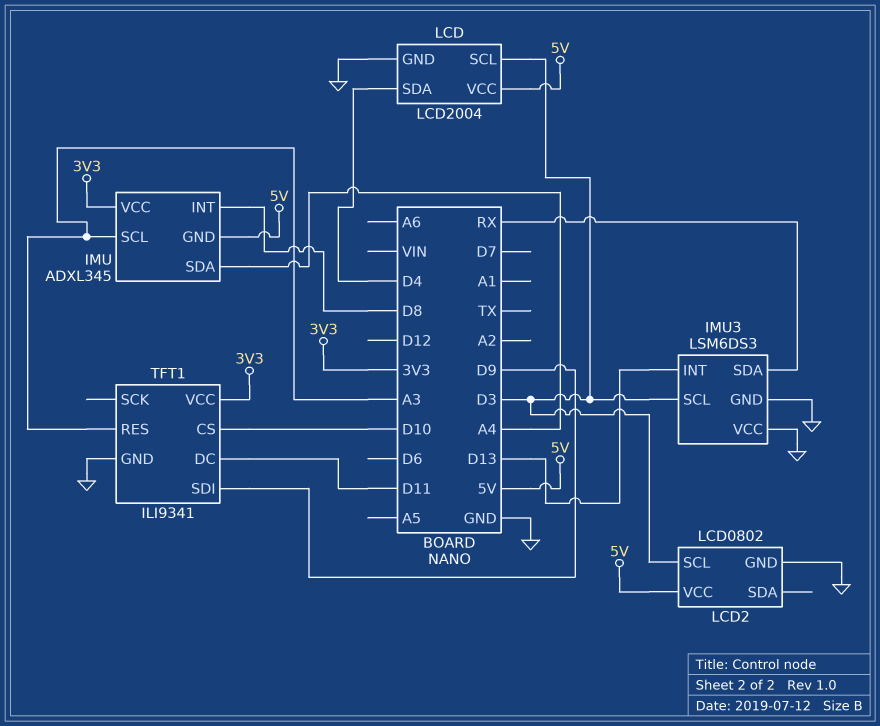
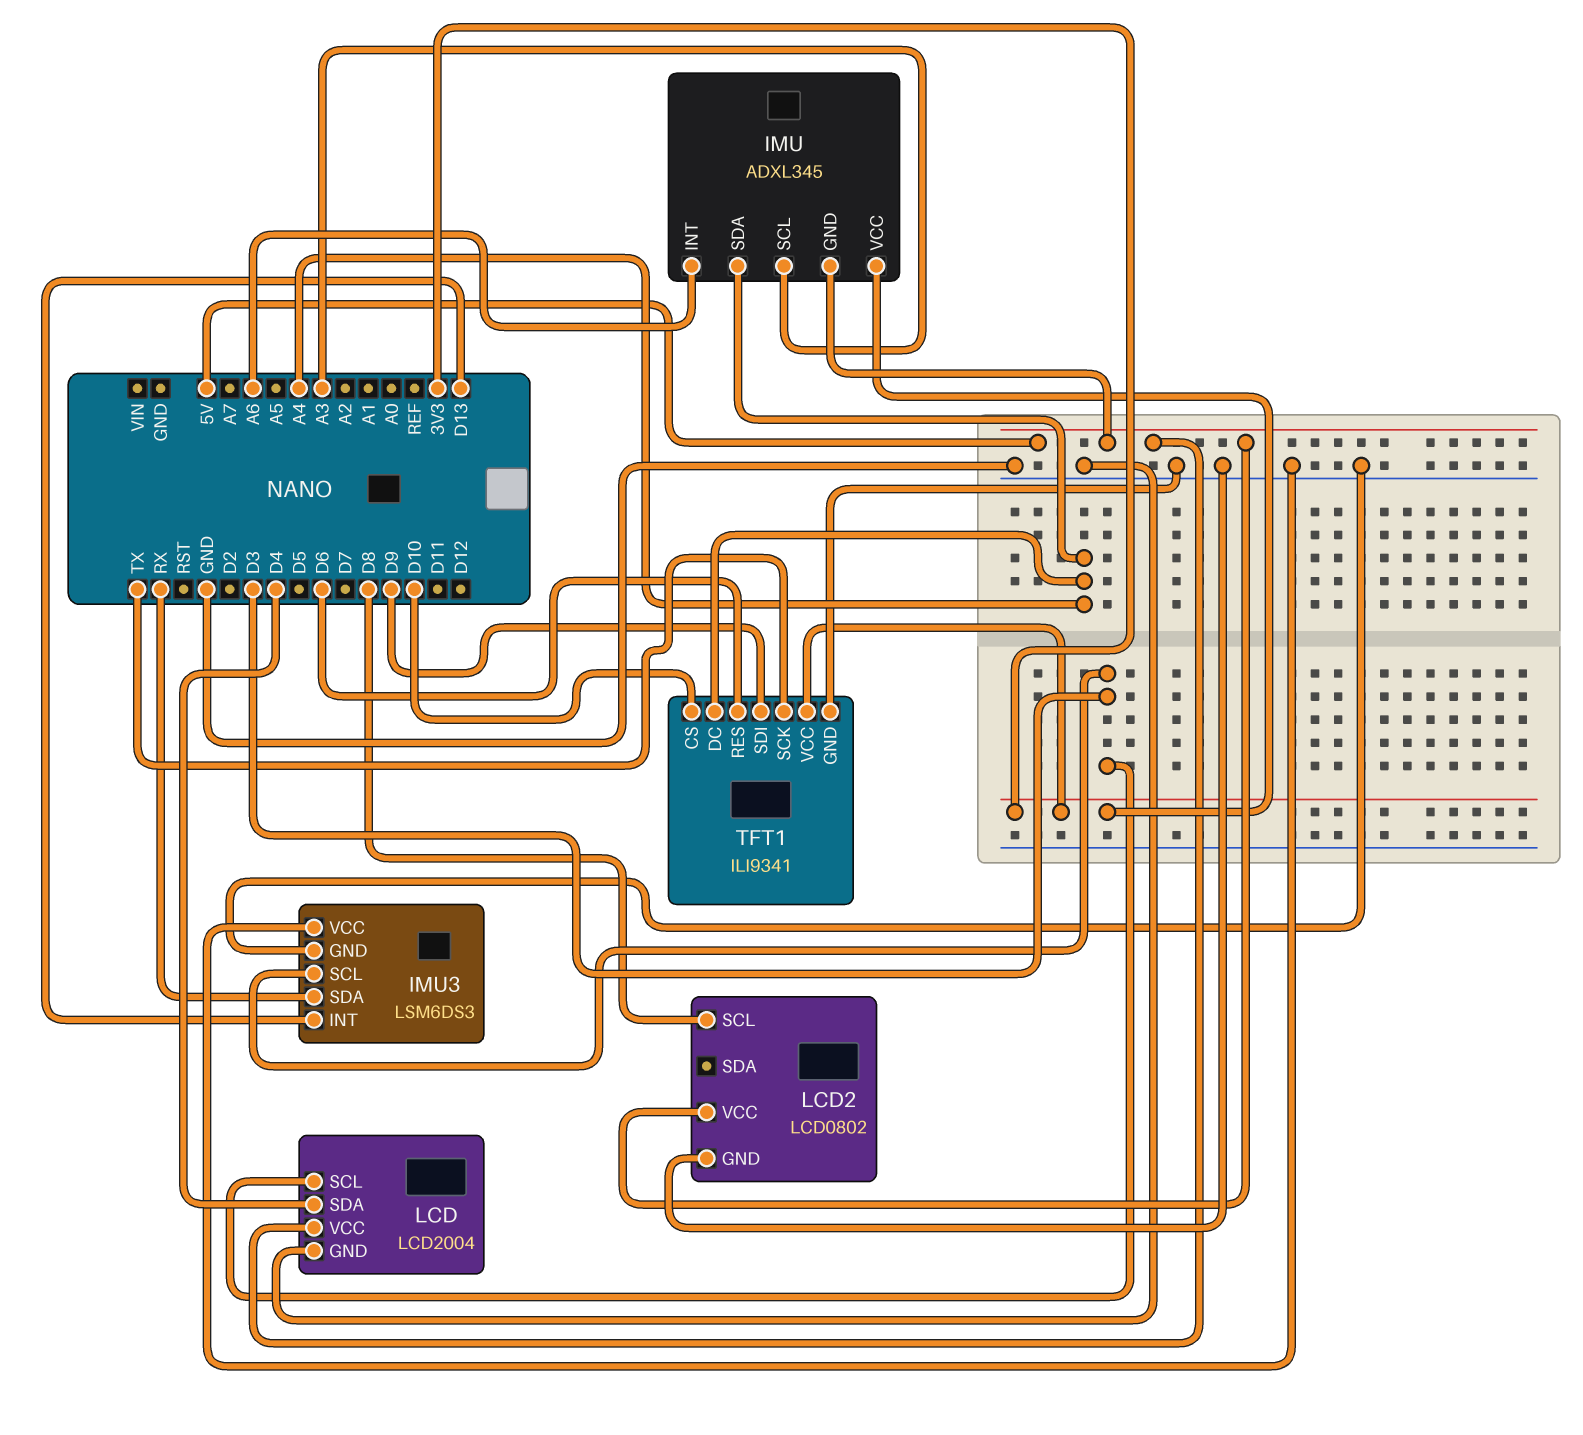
IMU pin INT: D8 -> A6
LCD2 pin SCL: D3 -> D8
TFT1 pin DC: D11 -> A4
TFT1 pin RES: A3 -> D6
TFT1 pin SCK: none -> TX

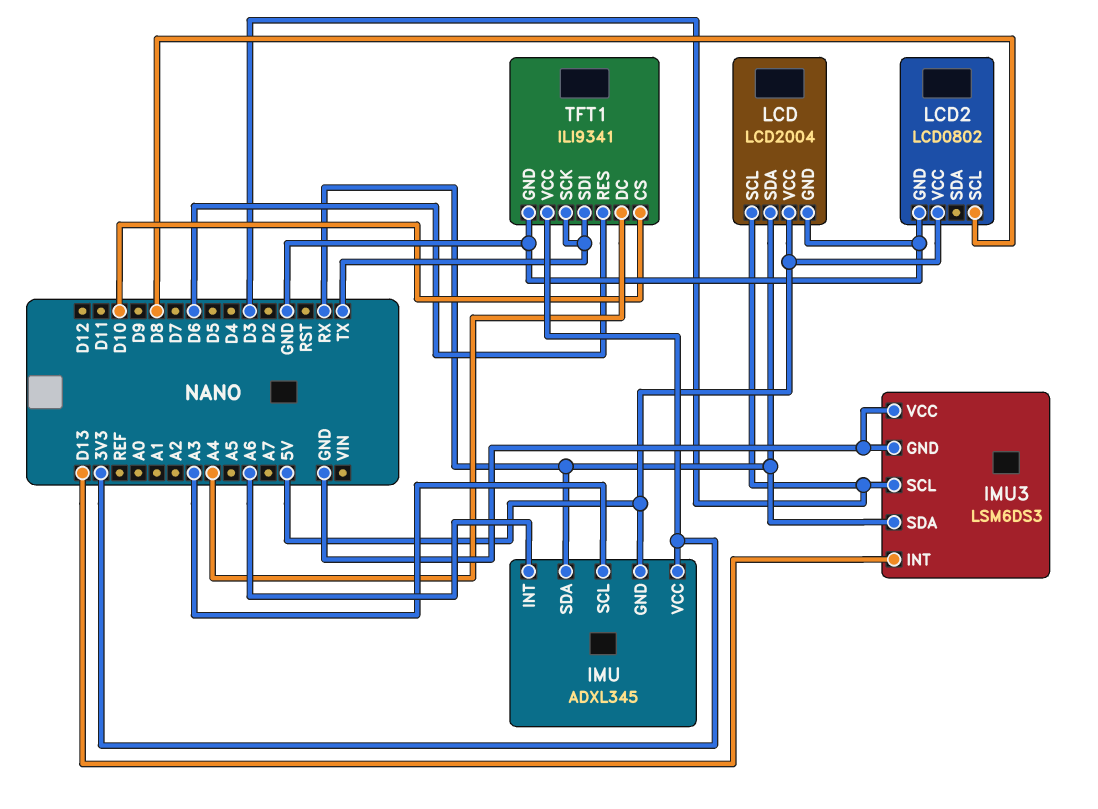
IMU pin SDA: A4 -> RX
LCD pin SDA: D4 -> RX
TFT1 pin SDI: D9 -> TX

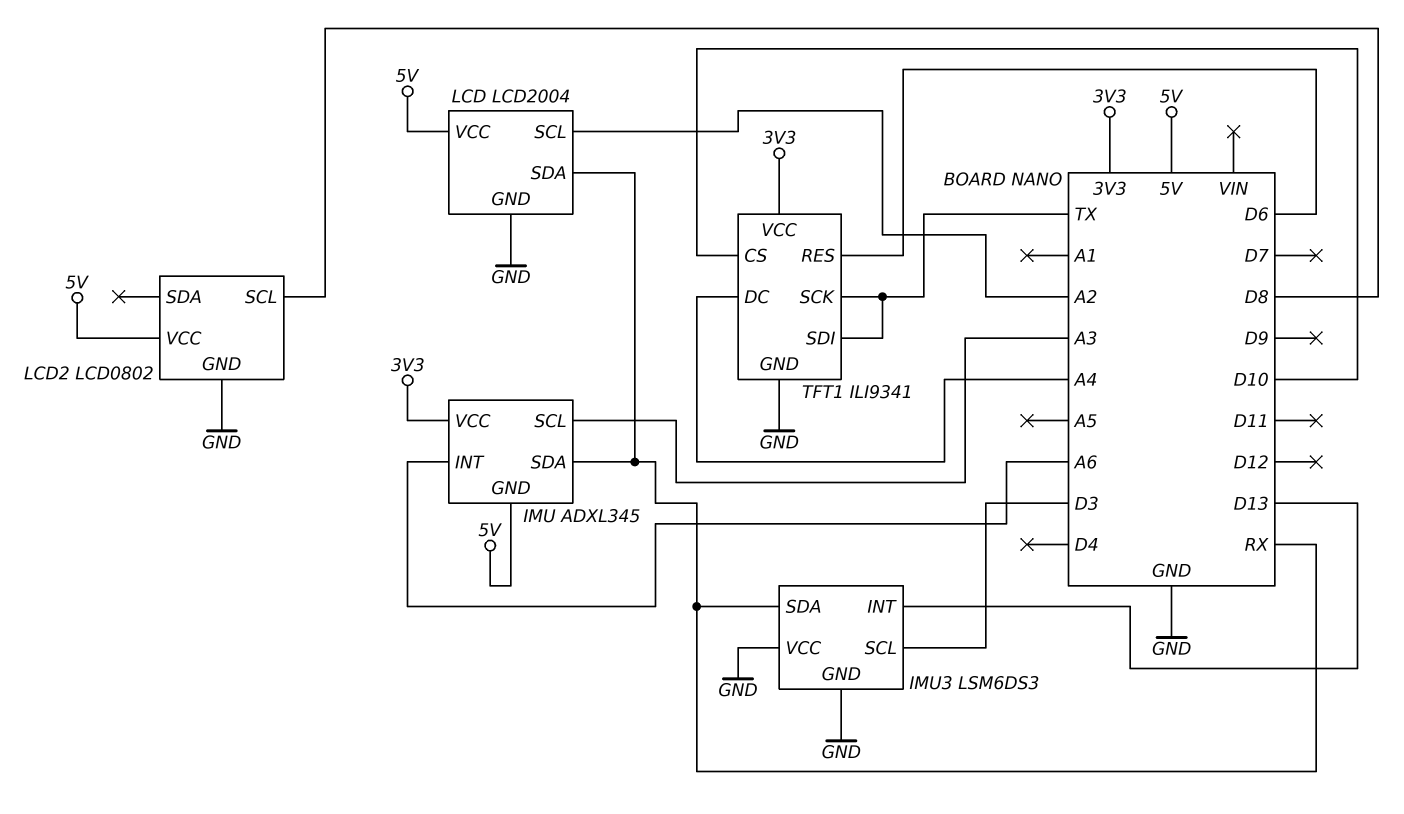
LCD pin SCL: D3 -> A2

